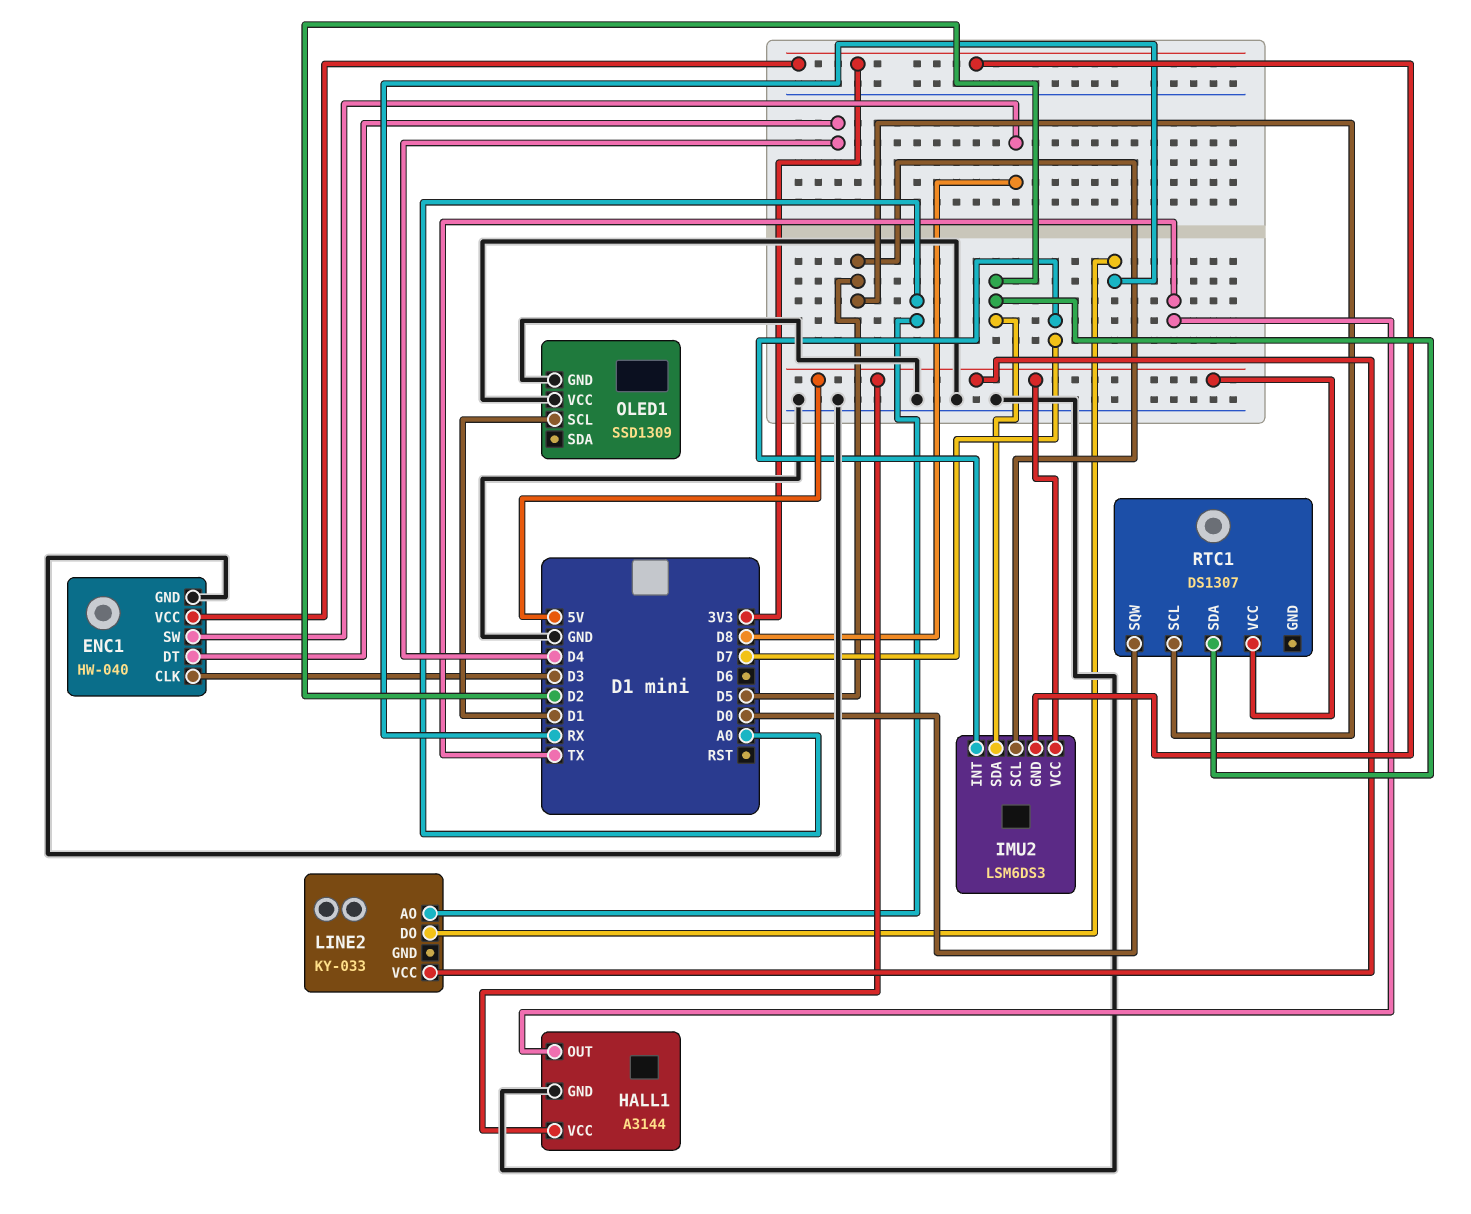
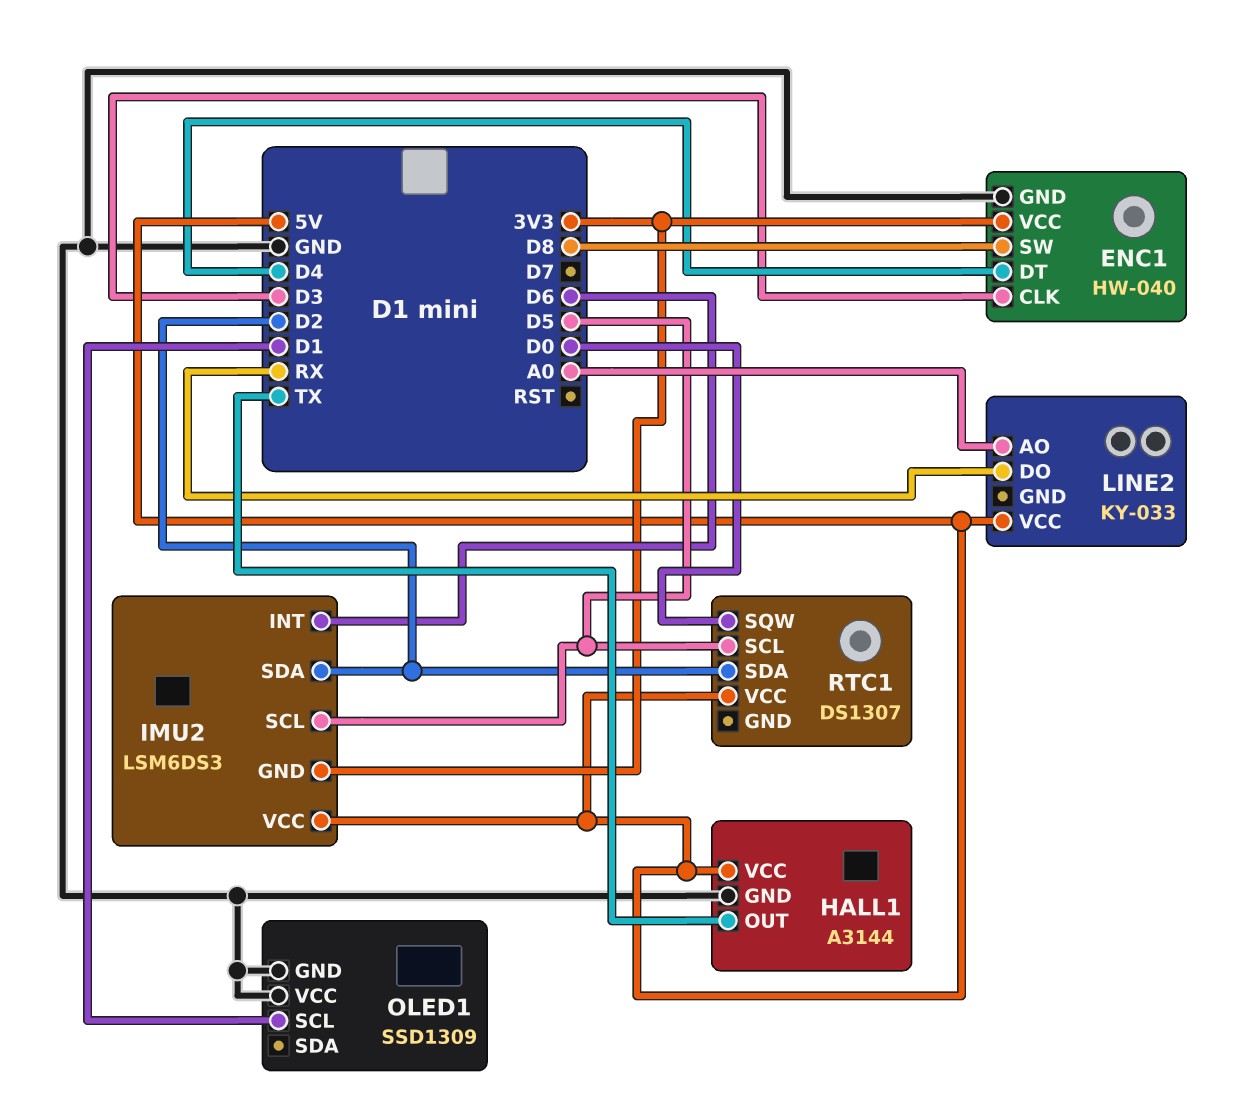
IMU2 pin INT: D7 -> D6

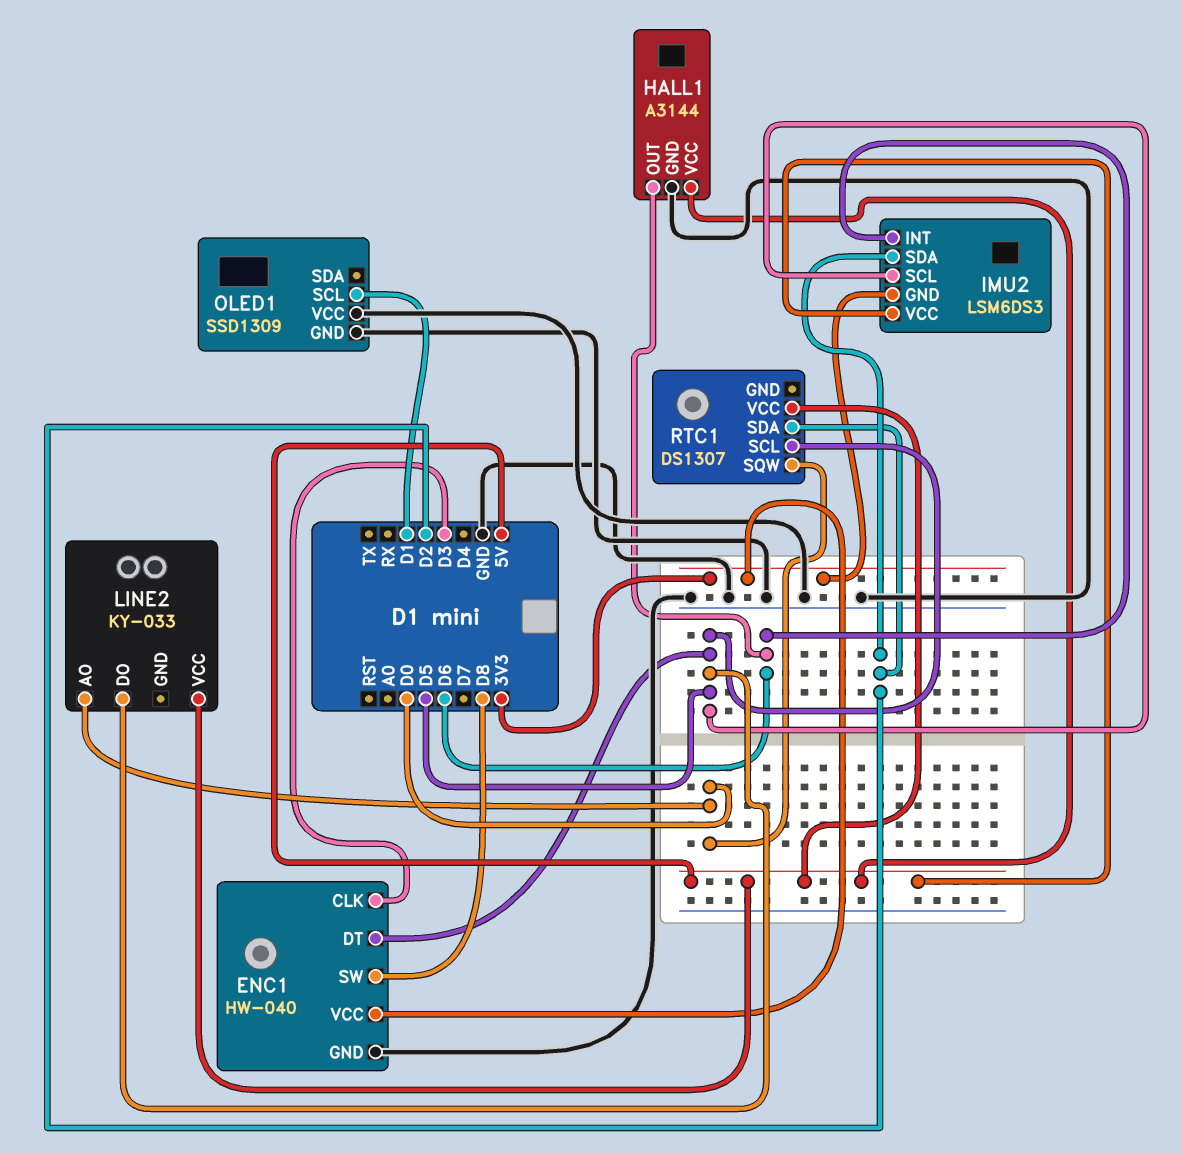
ENC1 pin DT: D4 -> D5
HALL1 pin OUT: TX -> D6
LINE2 pin AO: A0 -> D0
LINE2 pin DO: RX -> D5

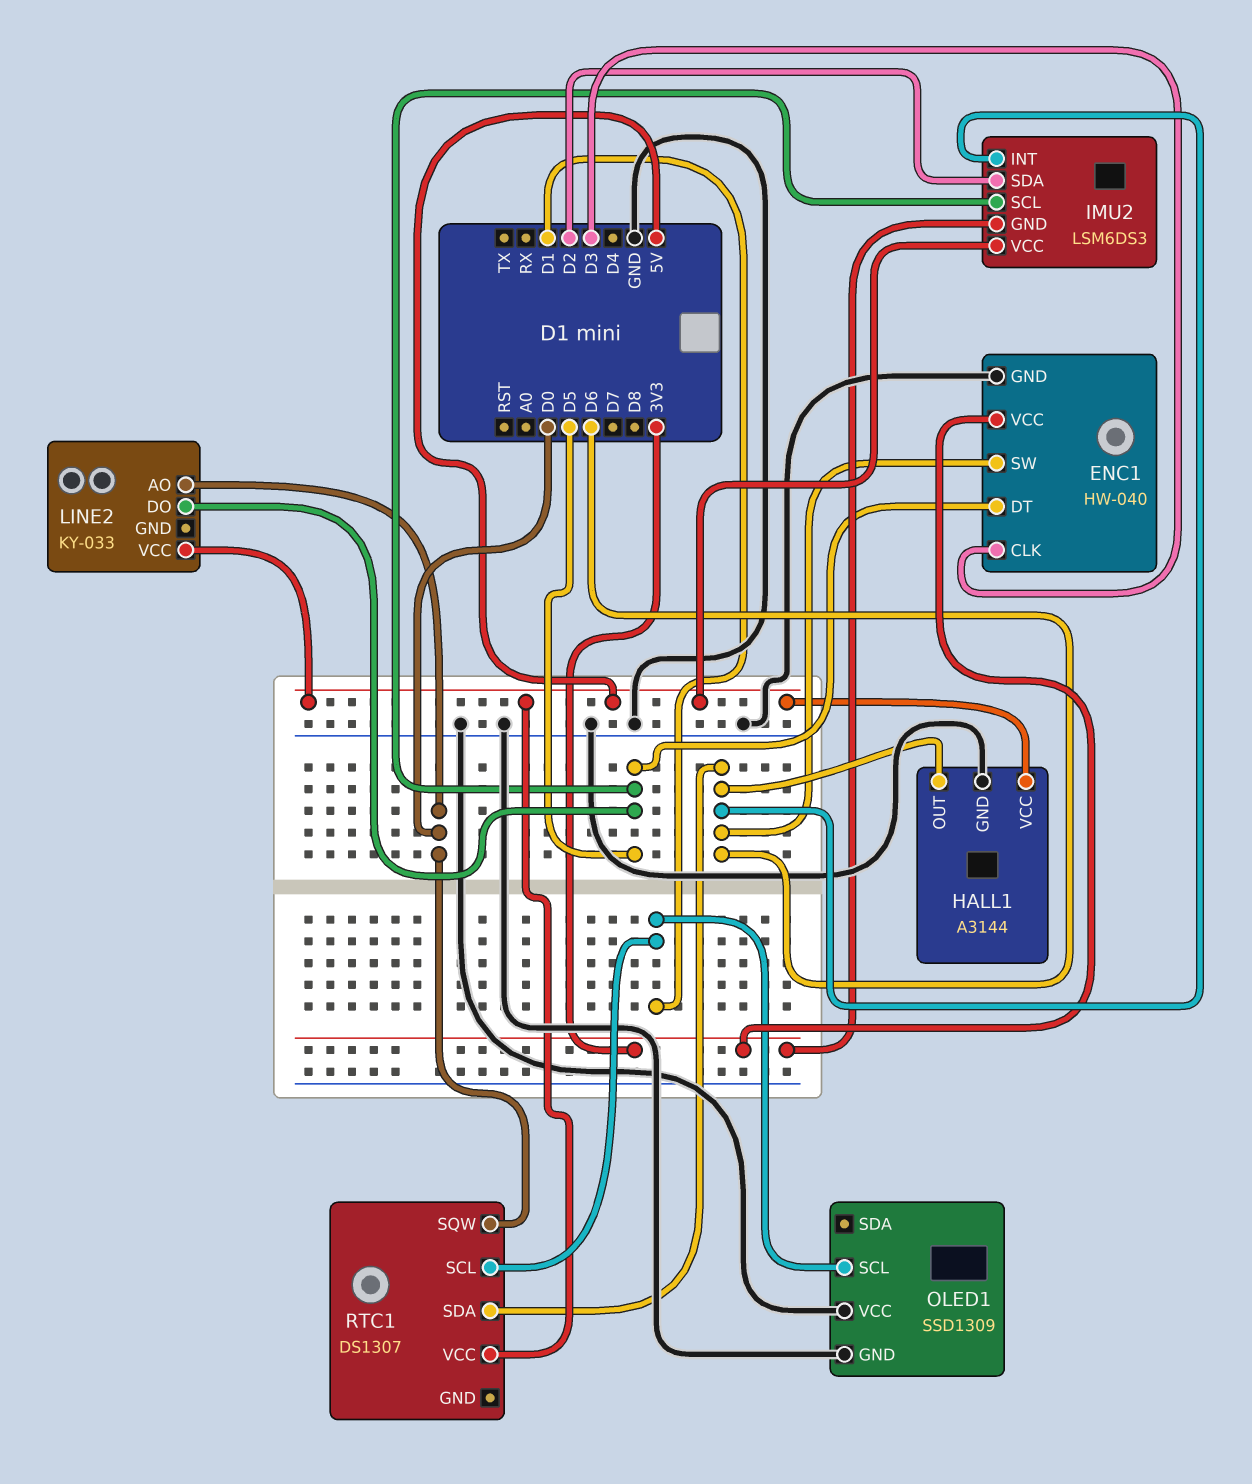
ENC1 pin SW: D8 -> D6
RTC1 pin SCL: D5 -> D1
RTC1 pin SDA: D2 -> D6

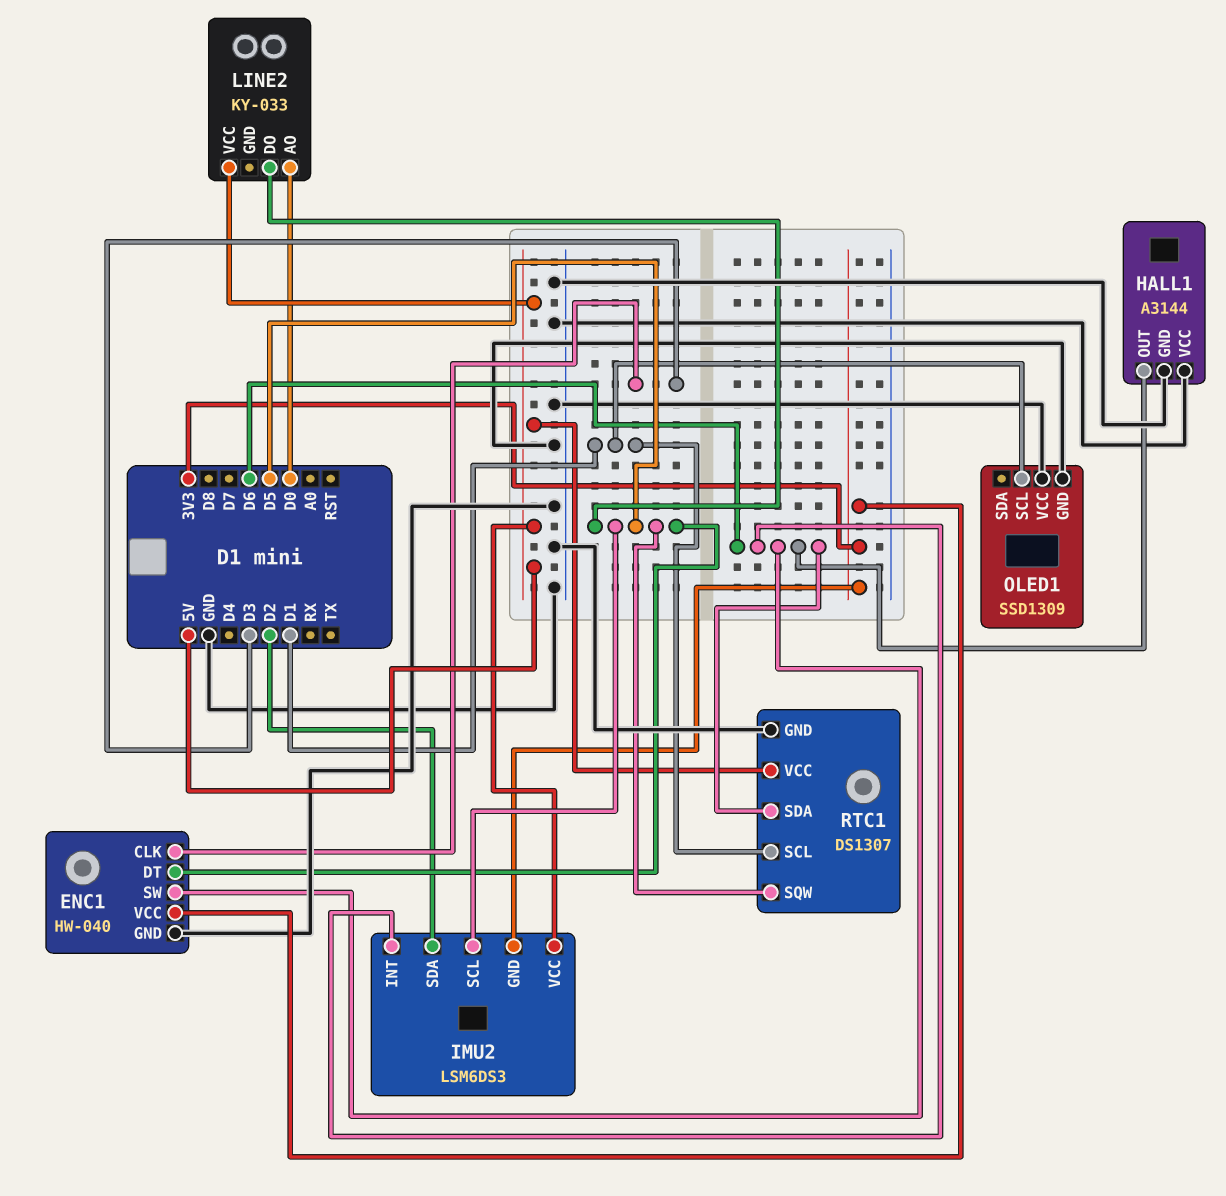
HALL1 pin VCC: 5V -> GND
RTC1 pin GND: none -> GND
RTC1 pin SQW: D0 -> D5

